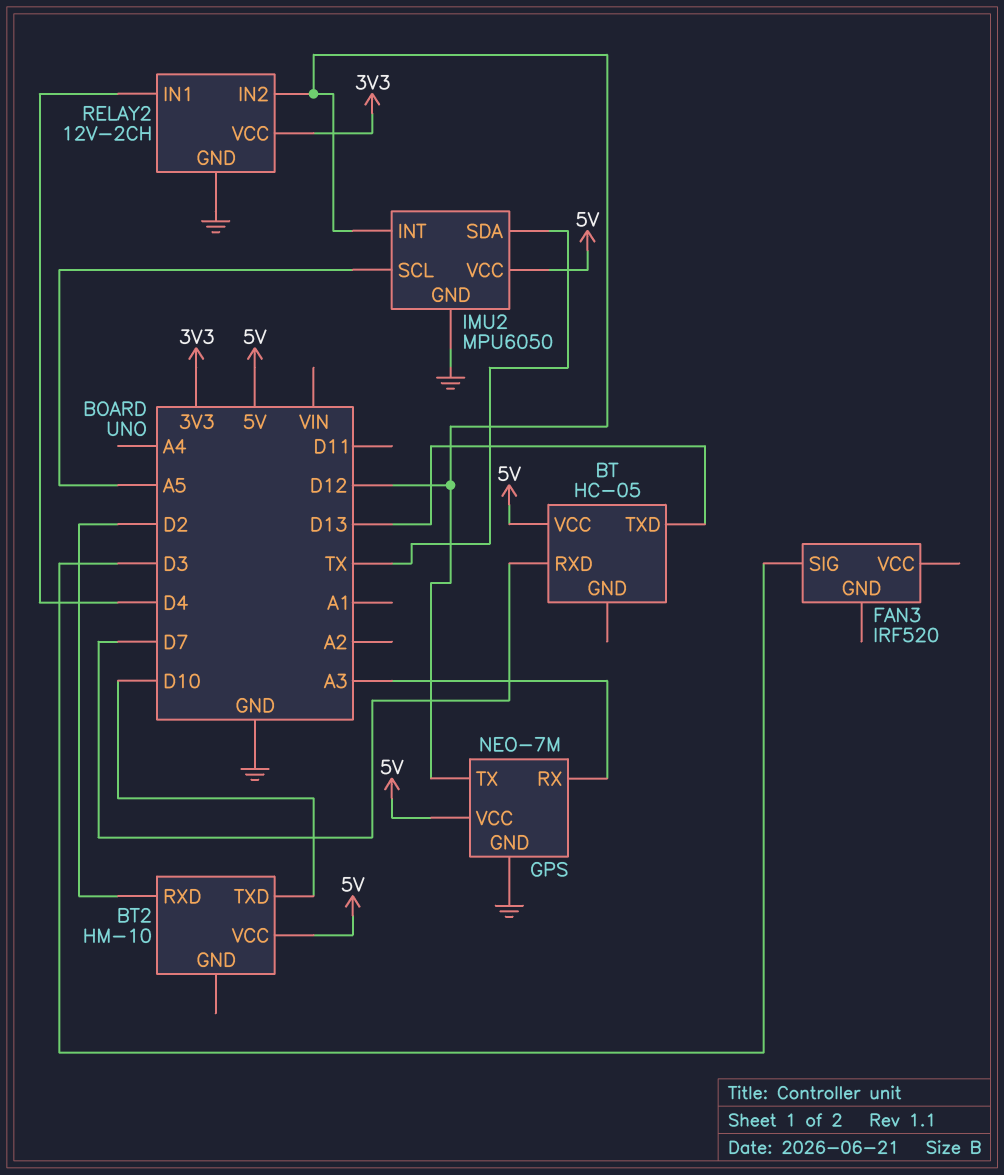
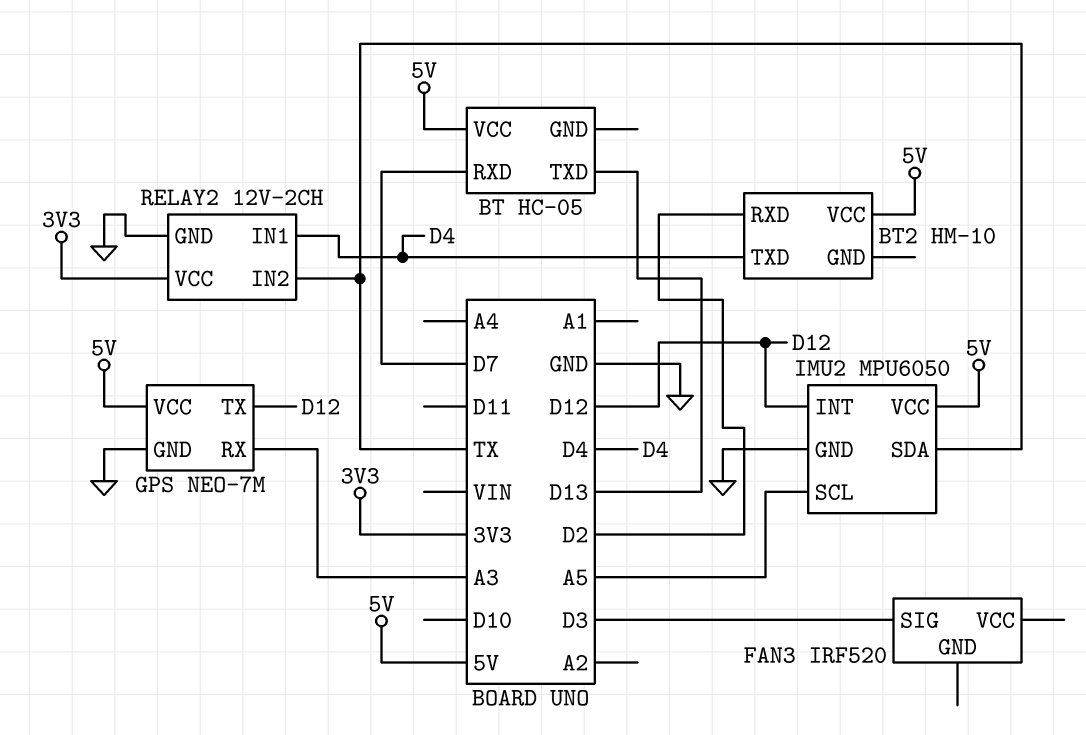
BT2 pin TXD: D10 -> D4
RELAY2 pin IN2: D12 -> TX

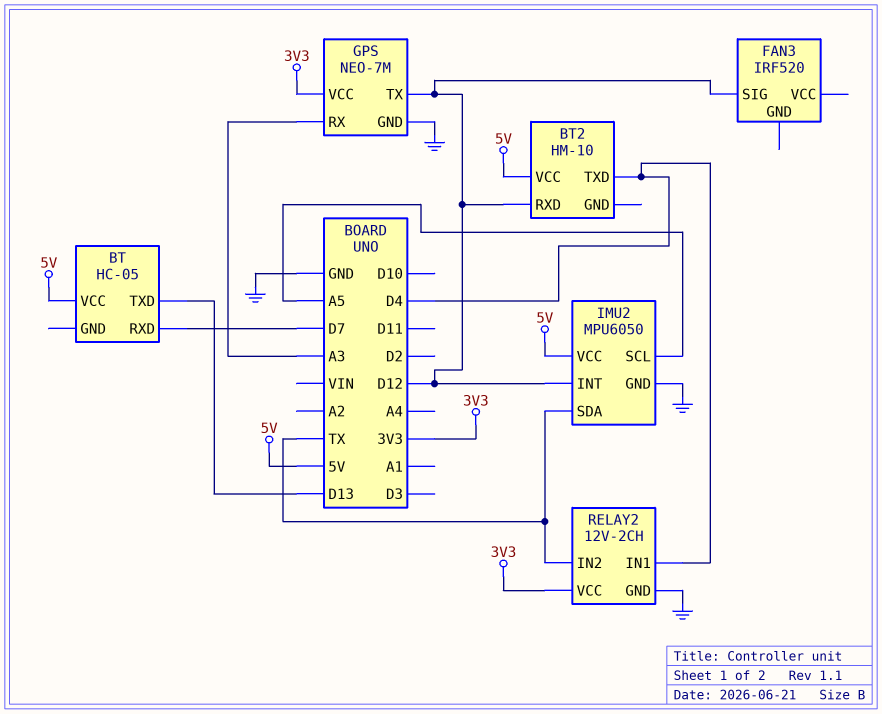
BT2 pin RXD: D2 -> D12
FAN3 pin SIG: D3 -> D12
GPS pin VCC: 5V -> 3V3

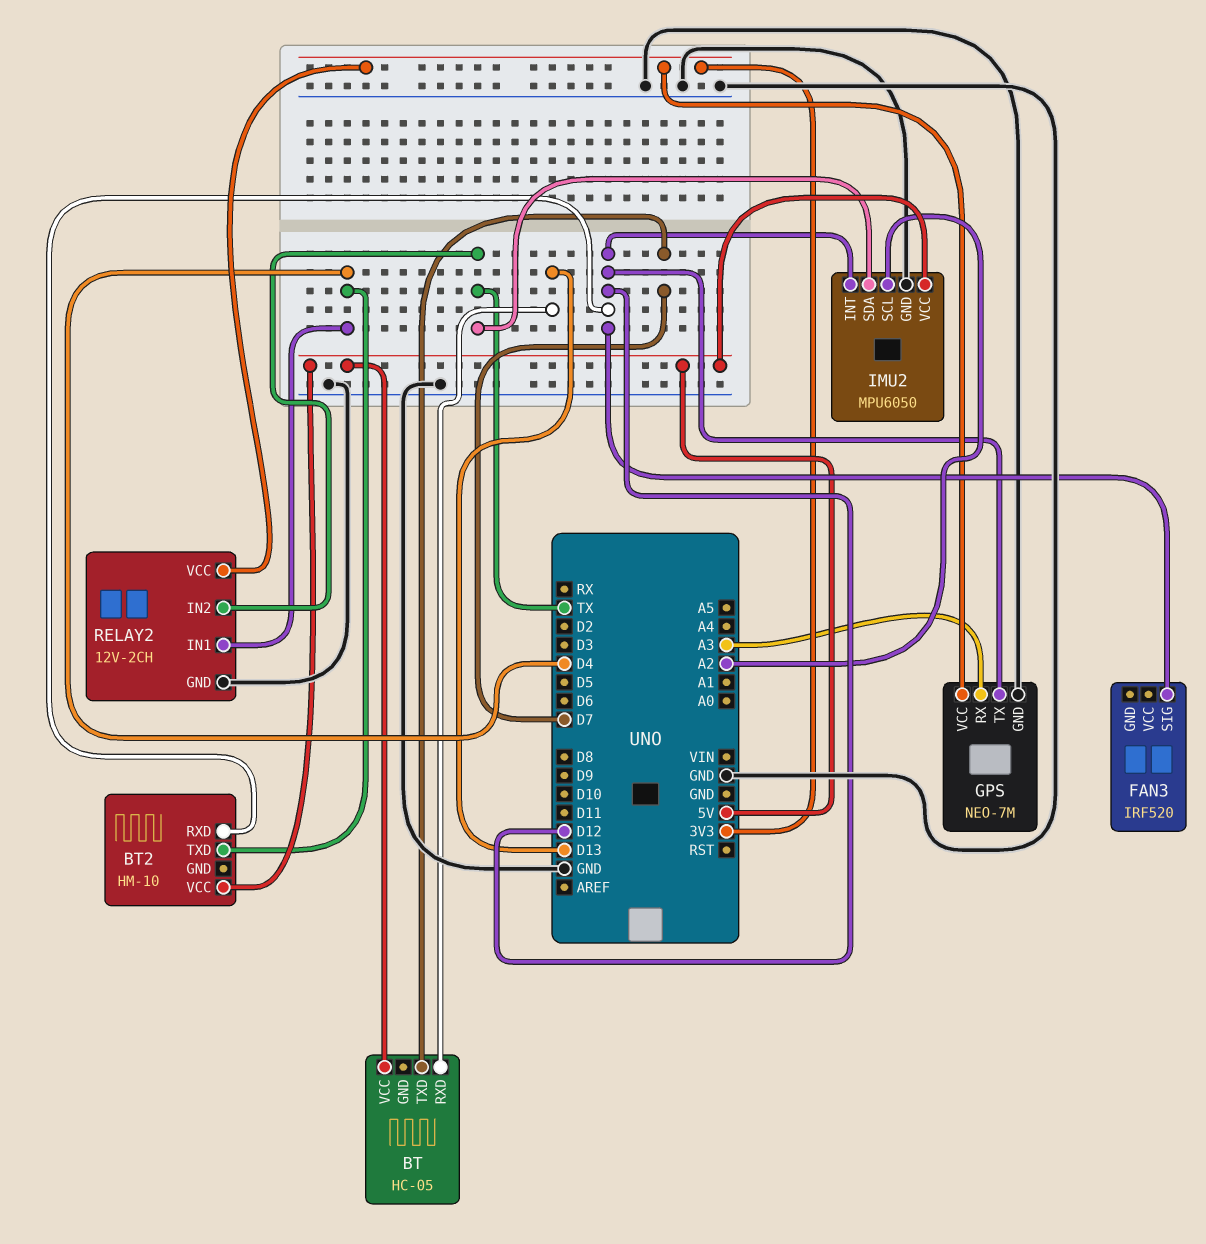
BT pin RXD: D7 -> D13
BT pin TXD: D13 -> D7
IMU2 pin SCL: A5 -> A2

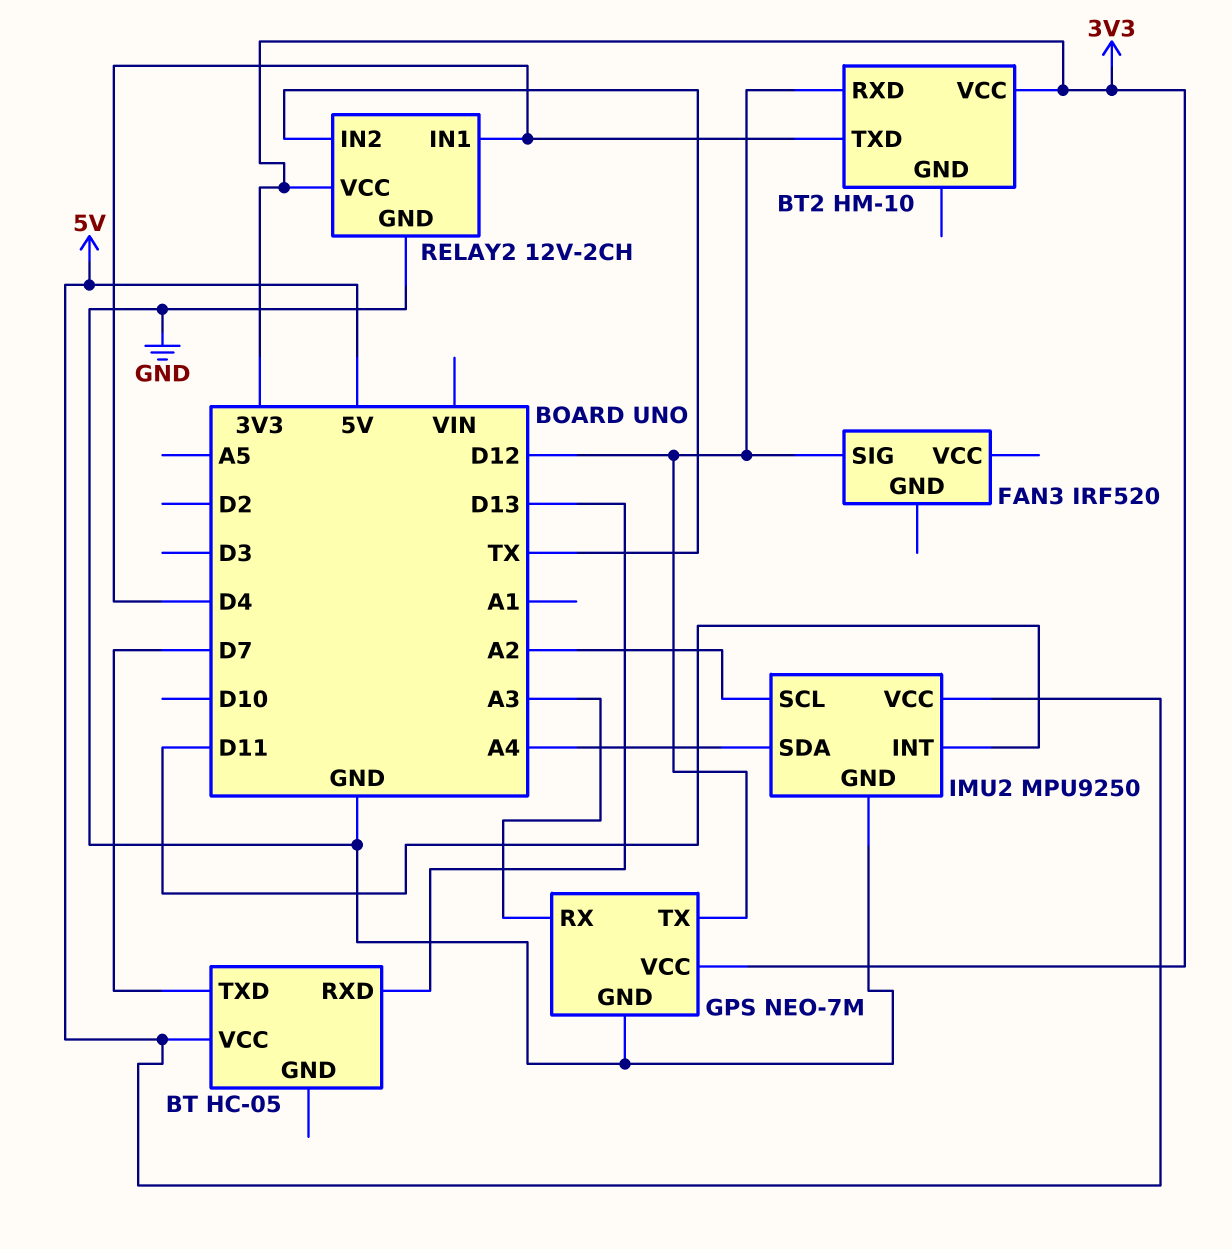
BT2 pin VCC: 5V -> 3V3
IMU2: MPU6050 -> MPU9250
IMU2 pin INT: D12 -> D11
IMU2 pin SDA: TX -> A4

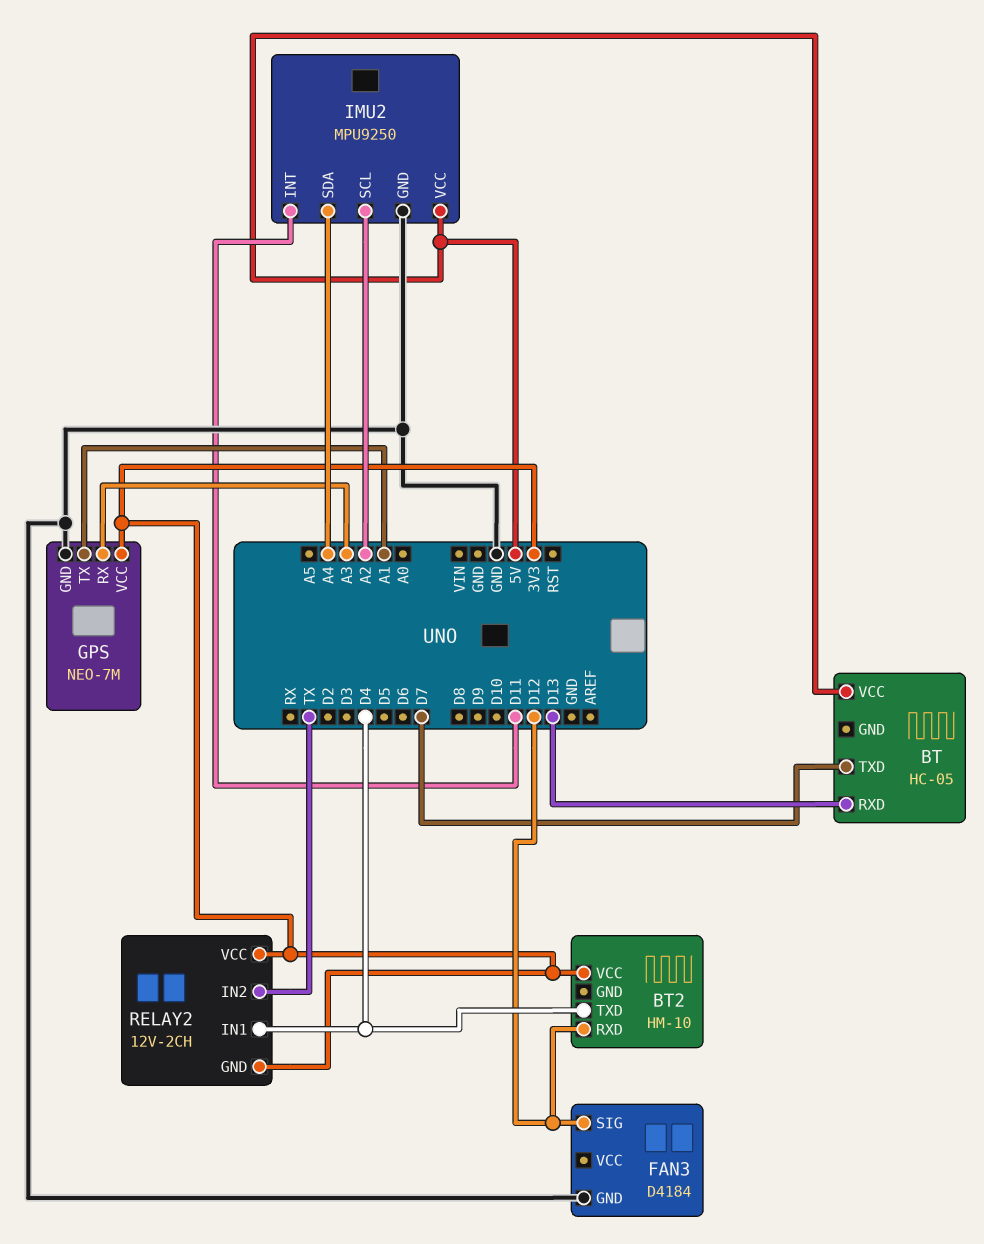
FAN3: IRF520 -> D4184
FAN3 pin GND: none -> GND
GPS pin TX: D12 -> A1
RELAY2 pin GND: GND -> 3V3

